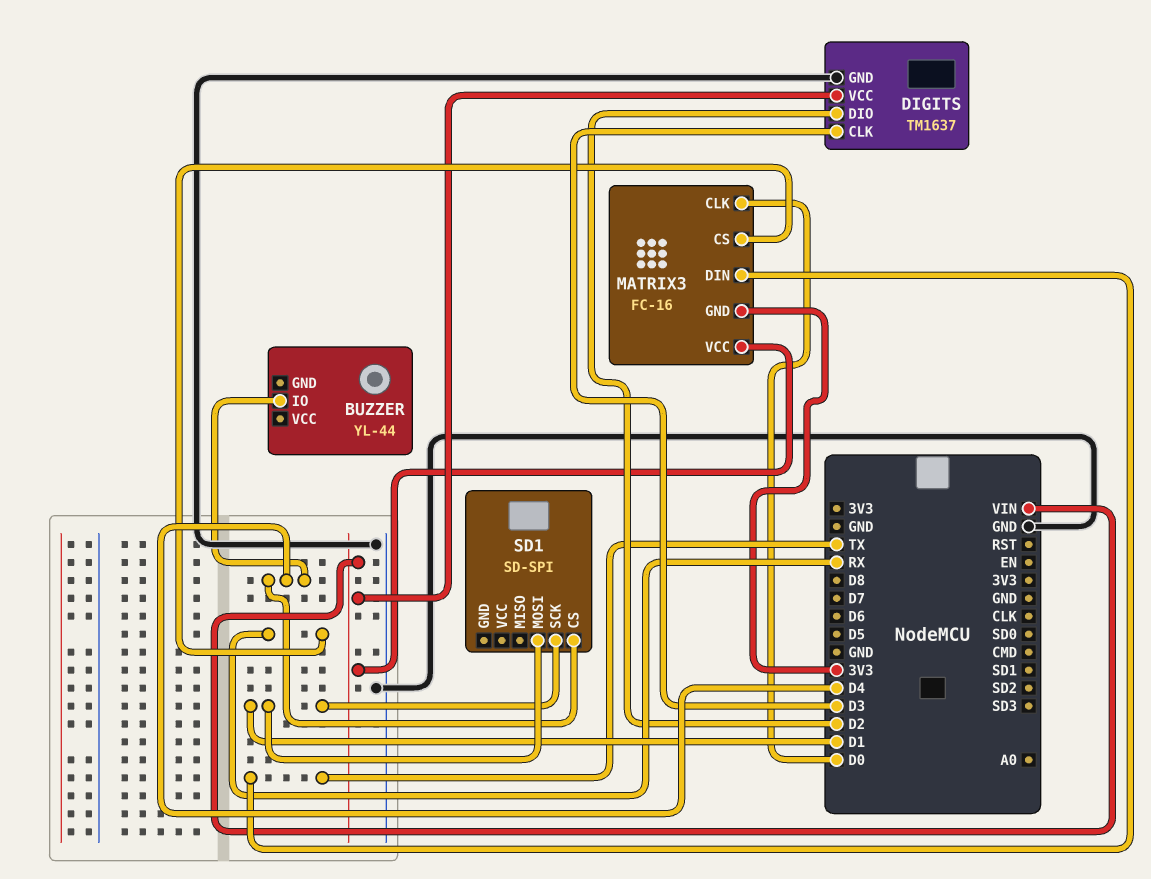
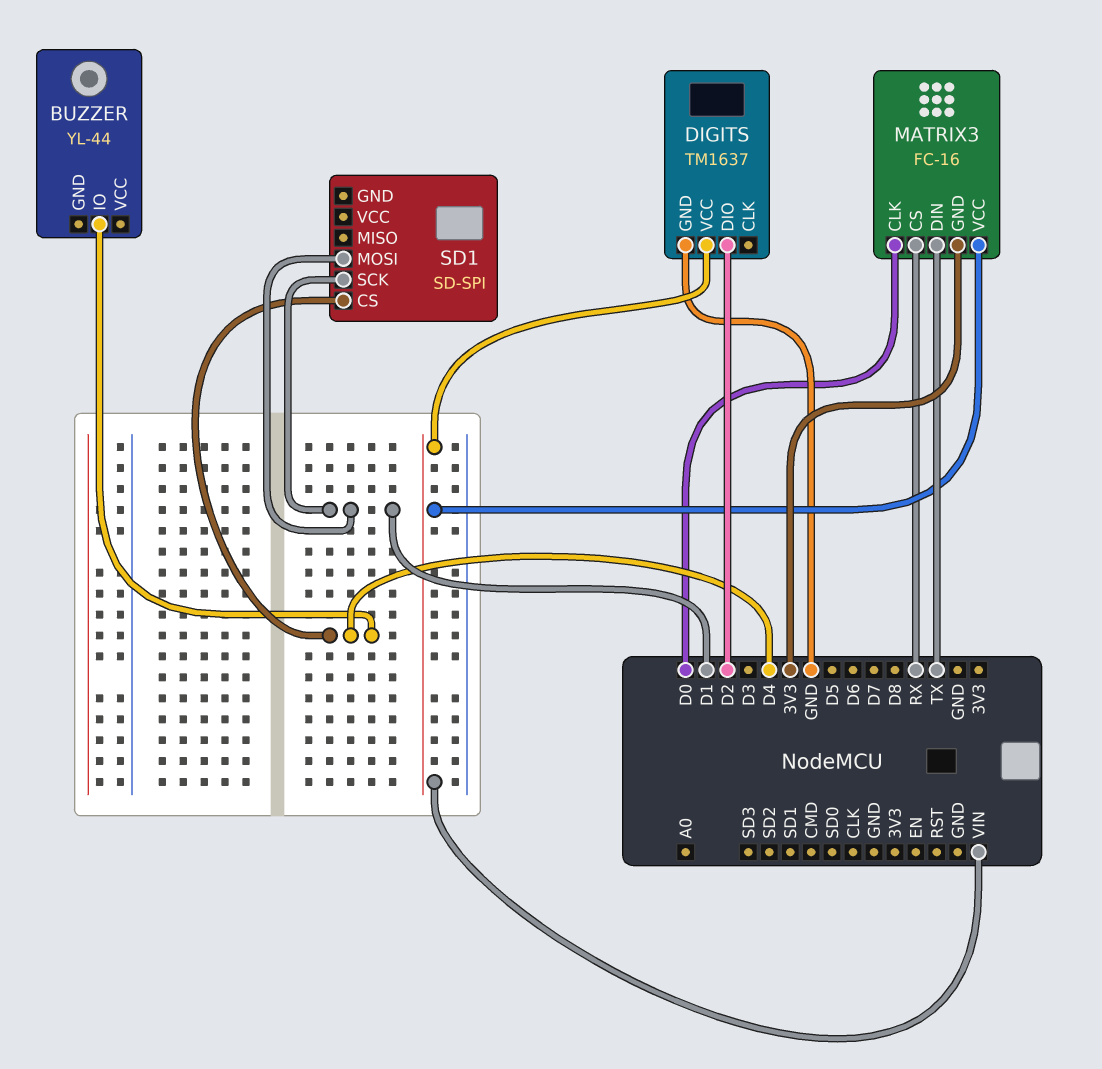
DIGITS pin CLK: D3 -> none

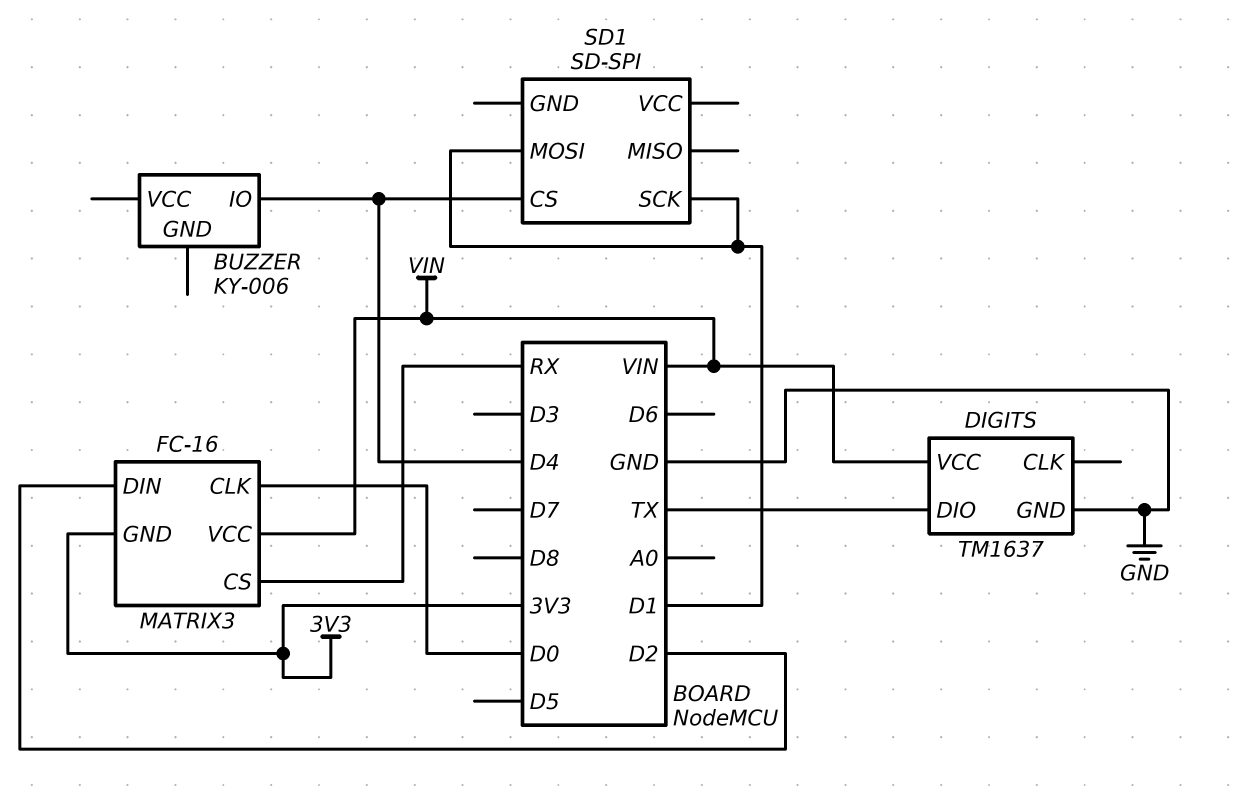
BUZZER: YL-44 -> KY-006
DIGITS pin DIO: D2 -> TX
MATRIX3 pin DIN: TX -> D2

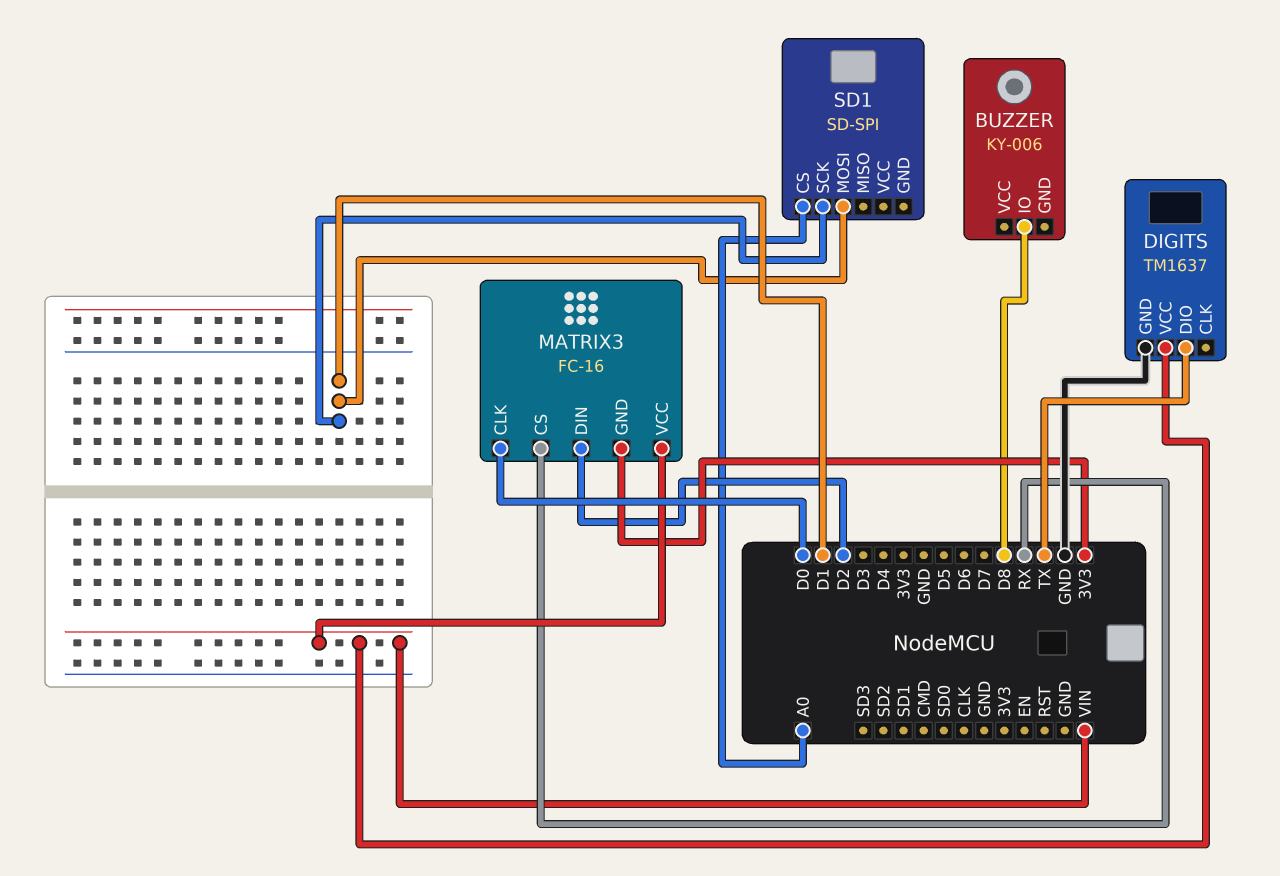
BUZZER pin IO: D4 -> D8
SD1 pin CS: D4 -> A0

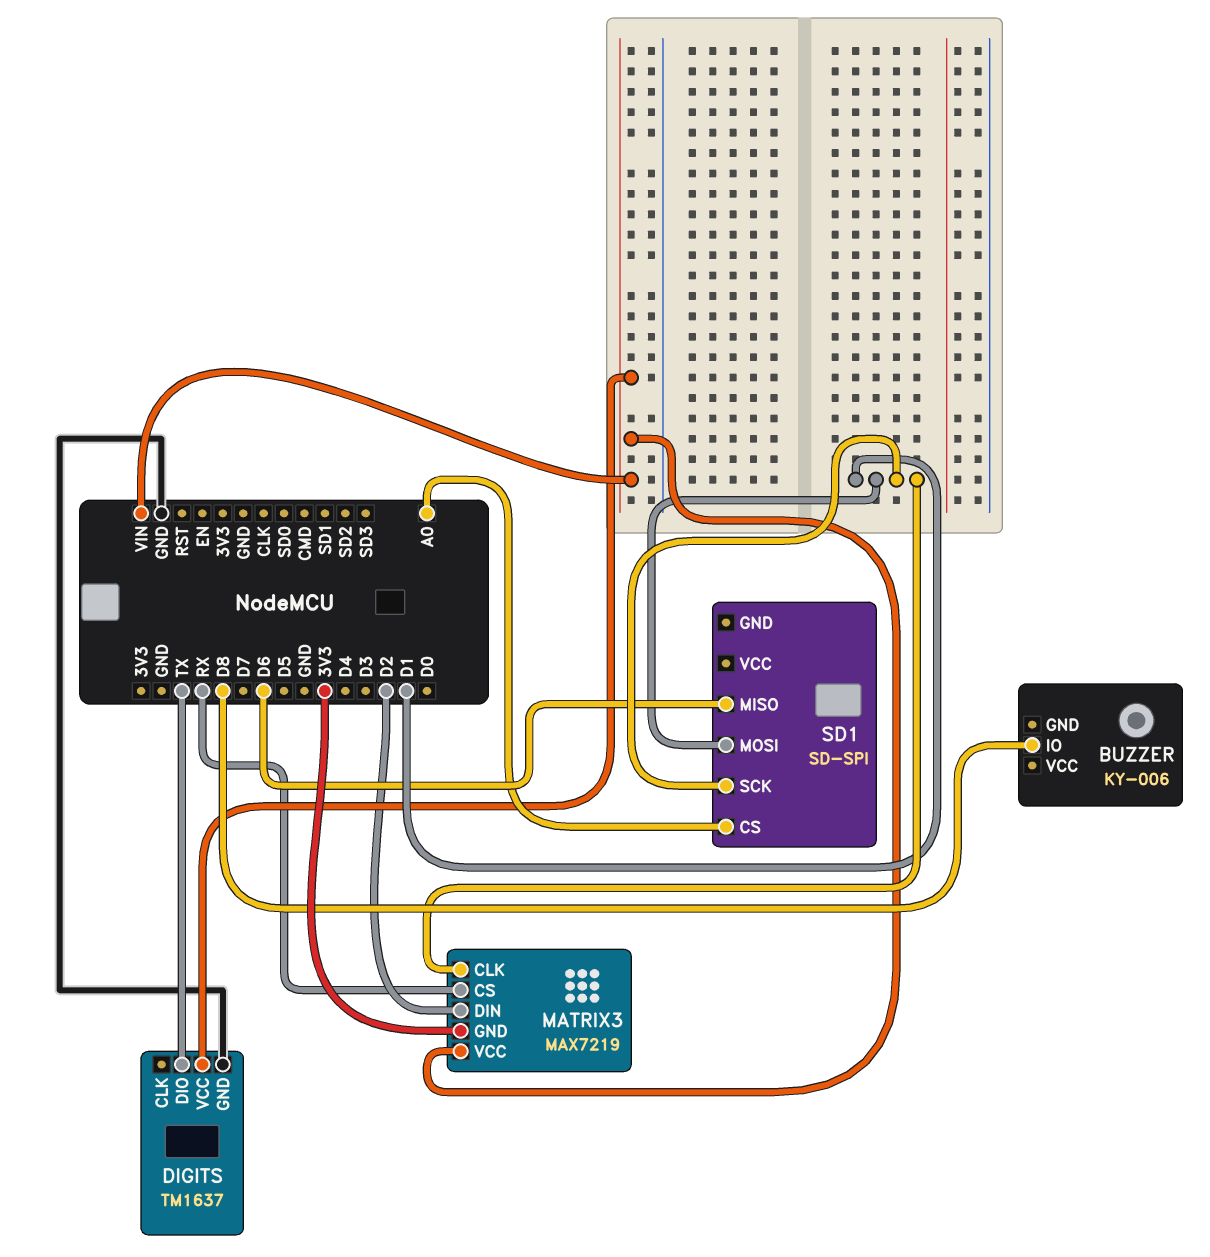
MATRIX3: FC-16 -> MAX7219
MATRIX3 pin CLK: D0 -> D1
SD1 pin MISO: none -> D6

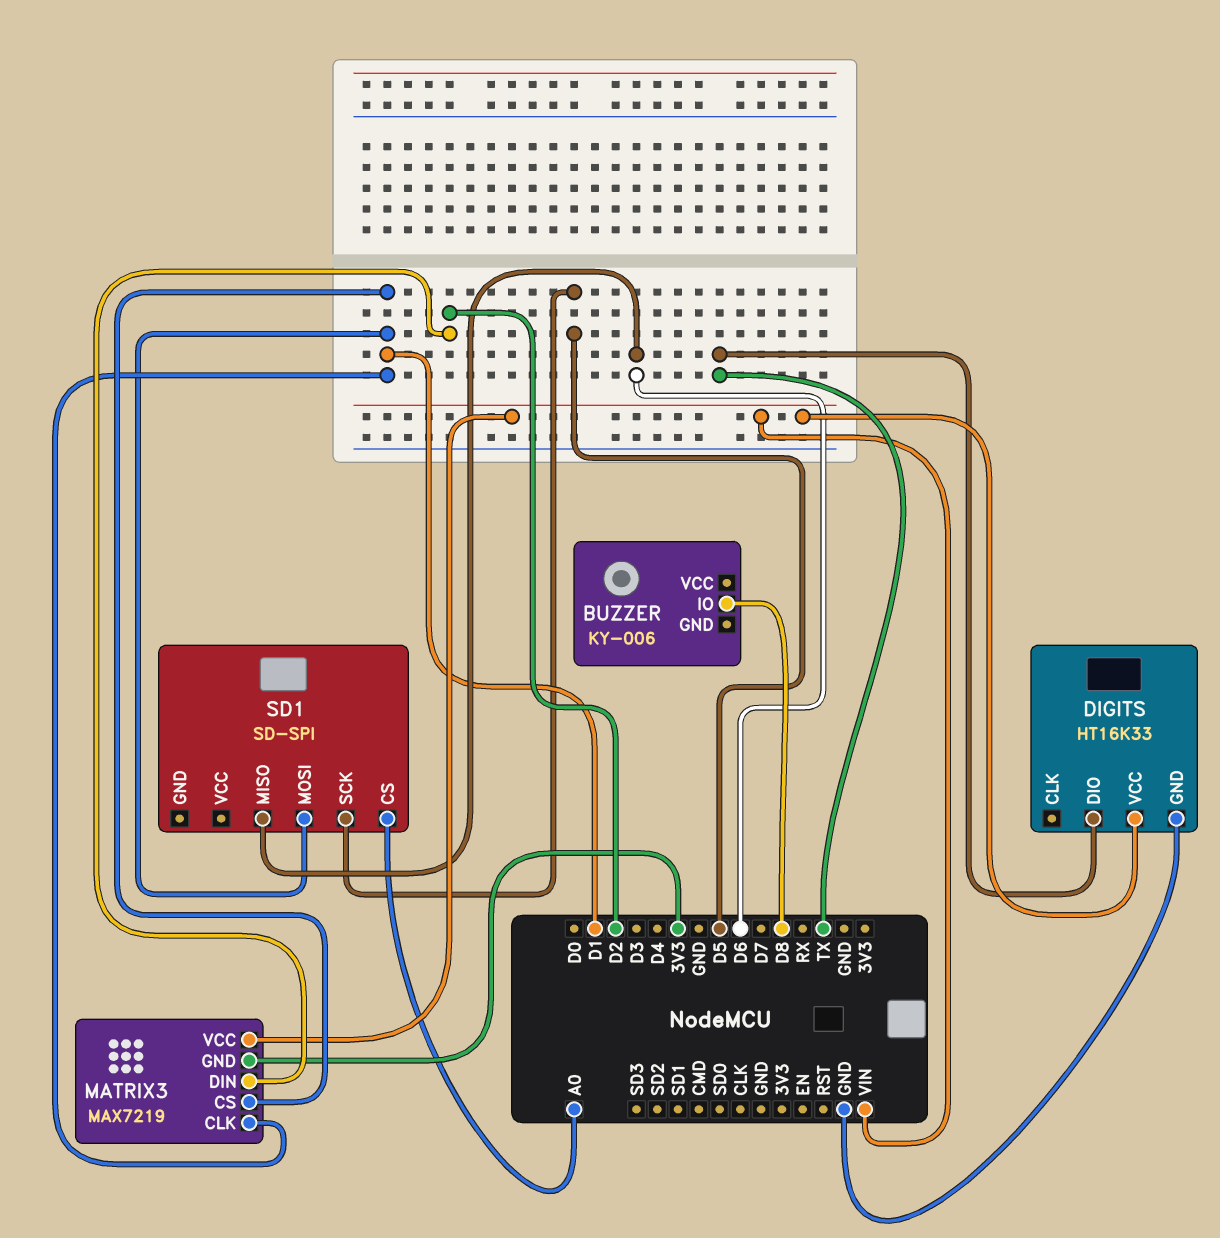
DIGITS: TM1637 -> HT16K33
MATRIX3 pin CS: RX -> D1
SD1 pin SCK: D1 -> D5

